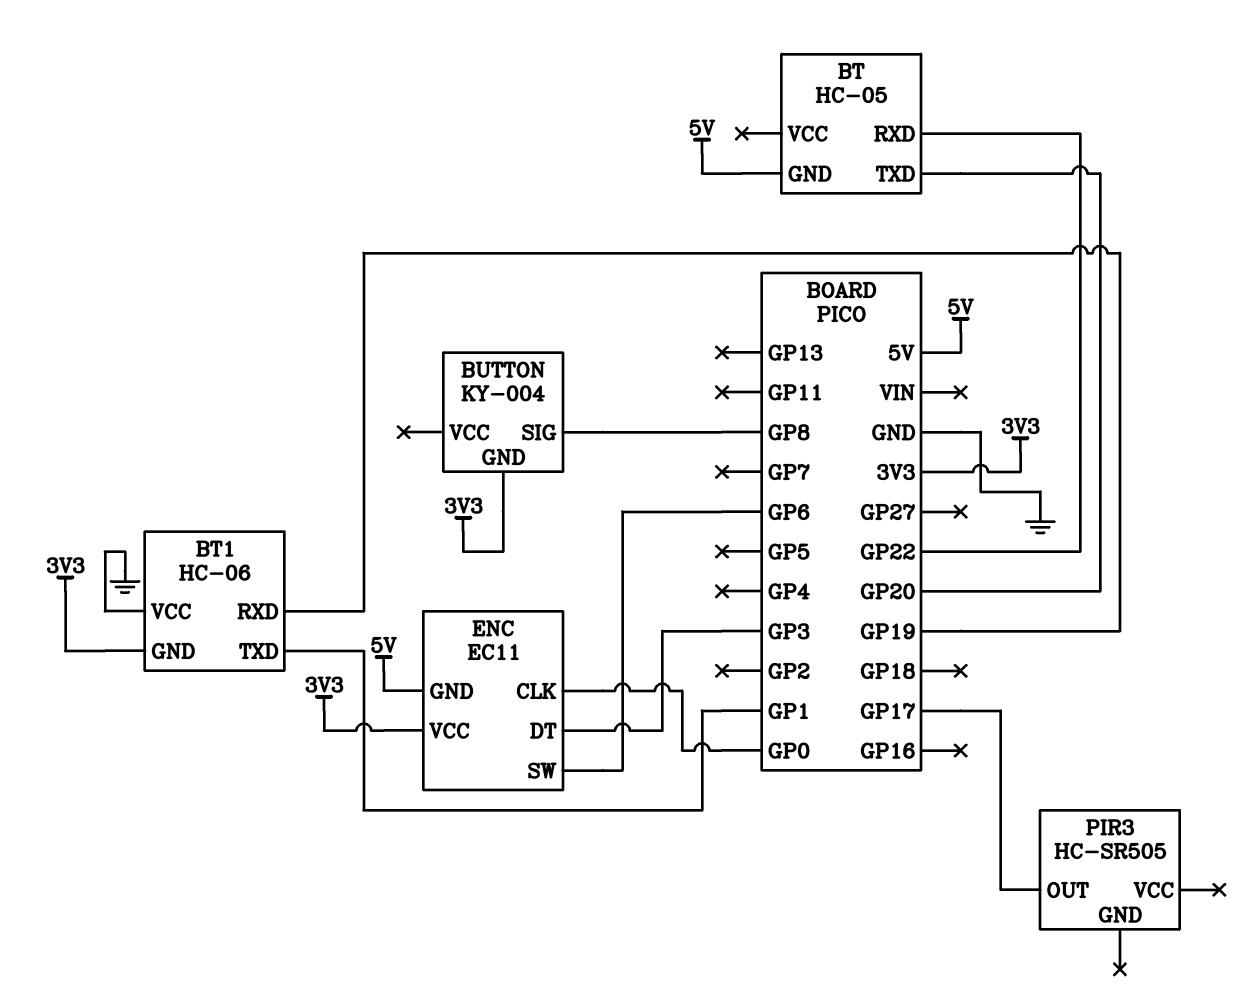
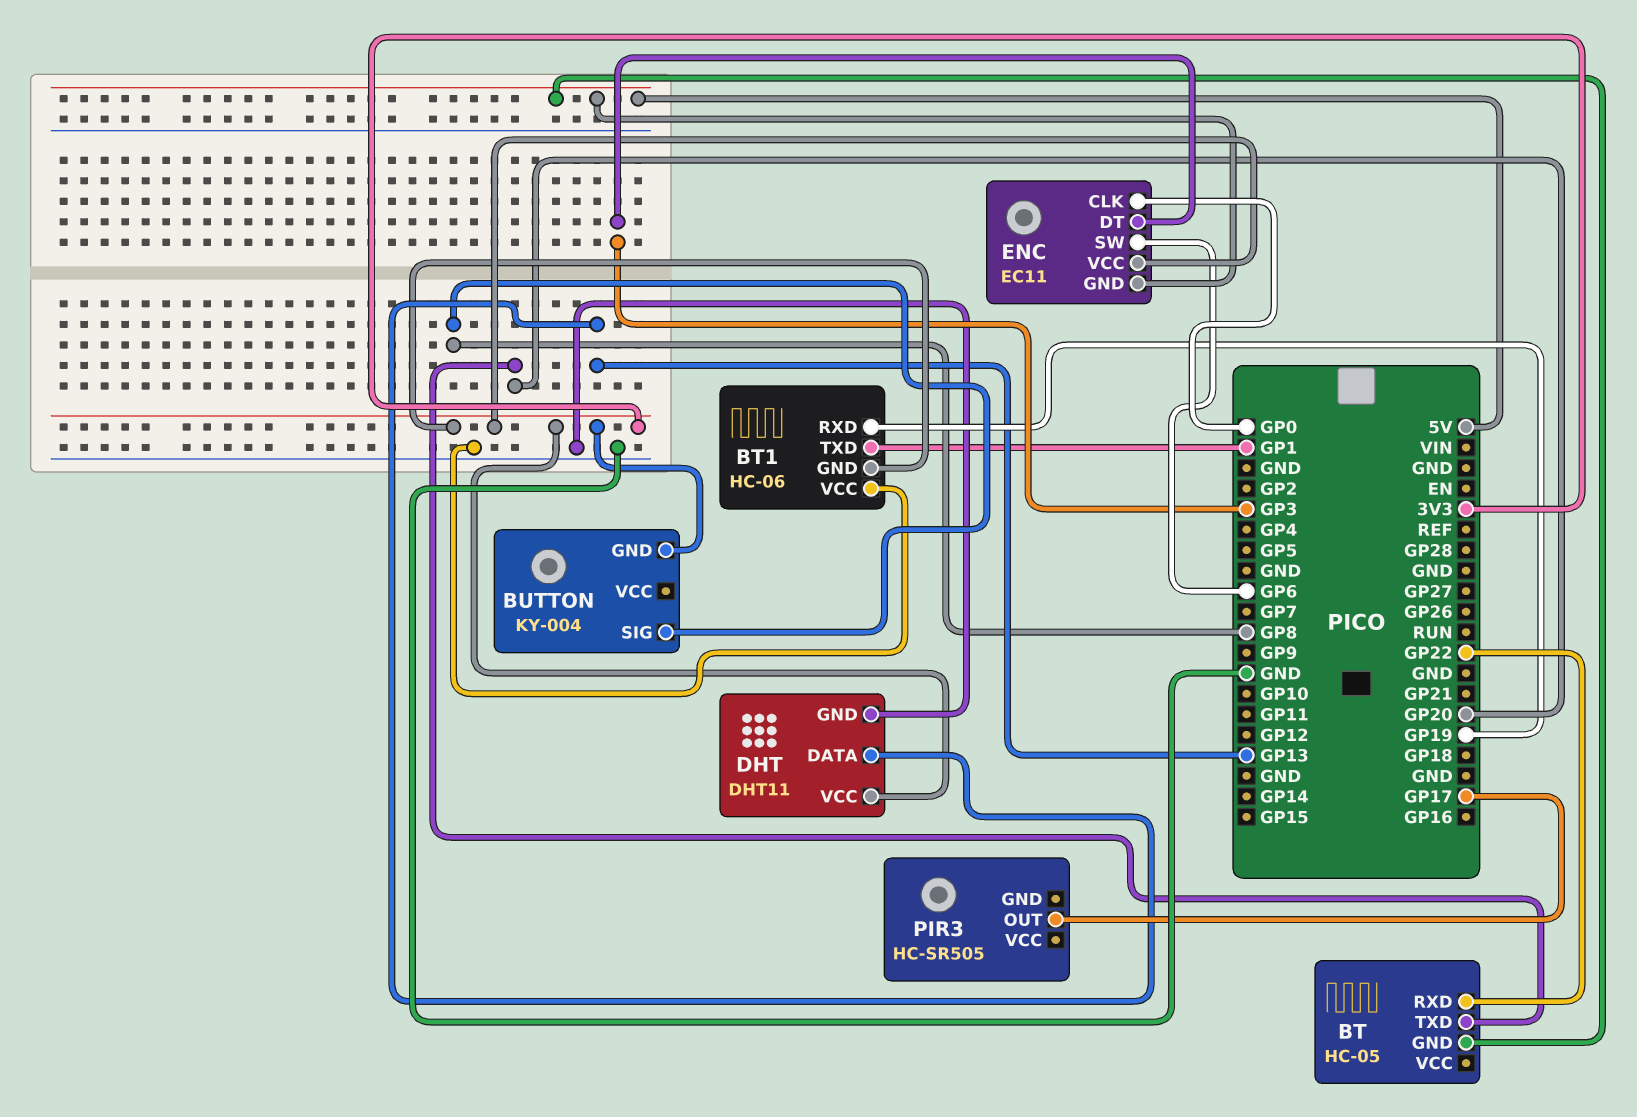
DHT: none -> DHT11
DHT pin DATA: none -> GP13
DHT pin GND: none -> GND
DHT pin VCC: none -> 3V3

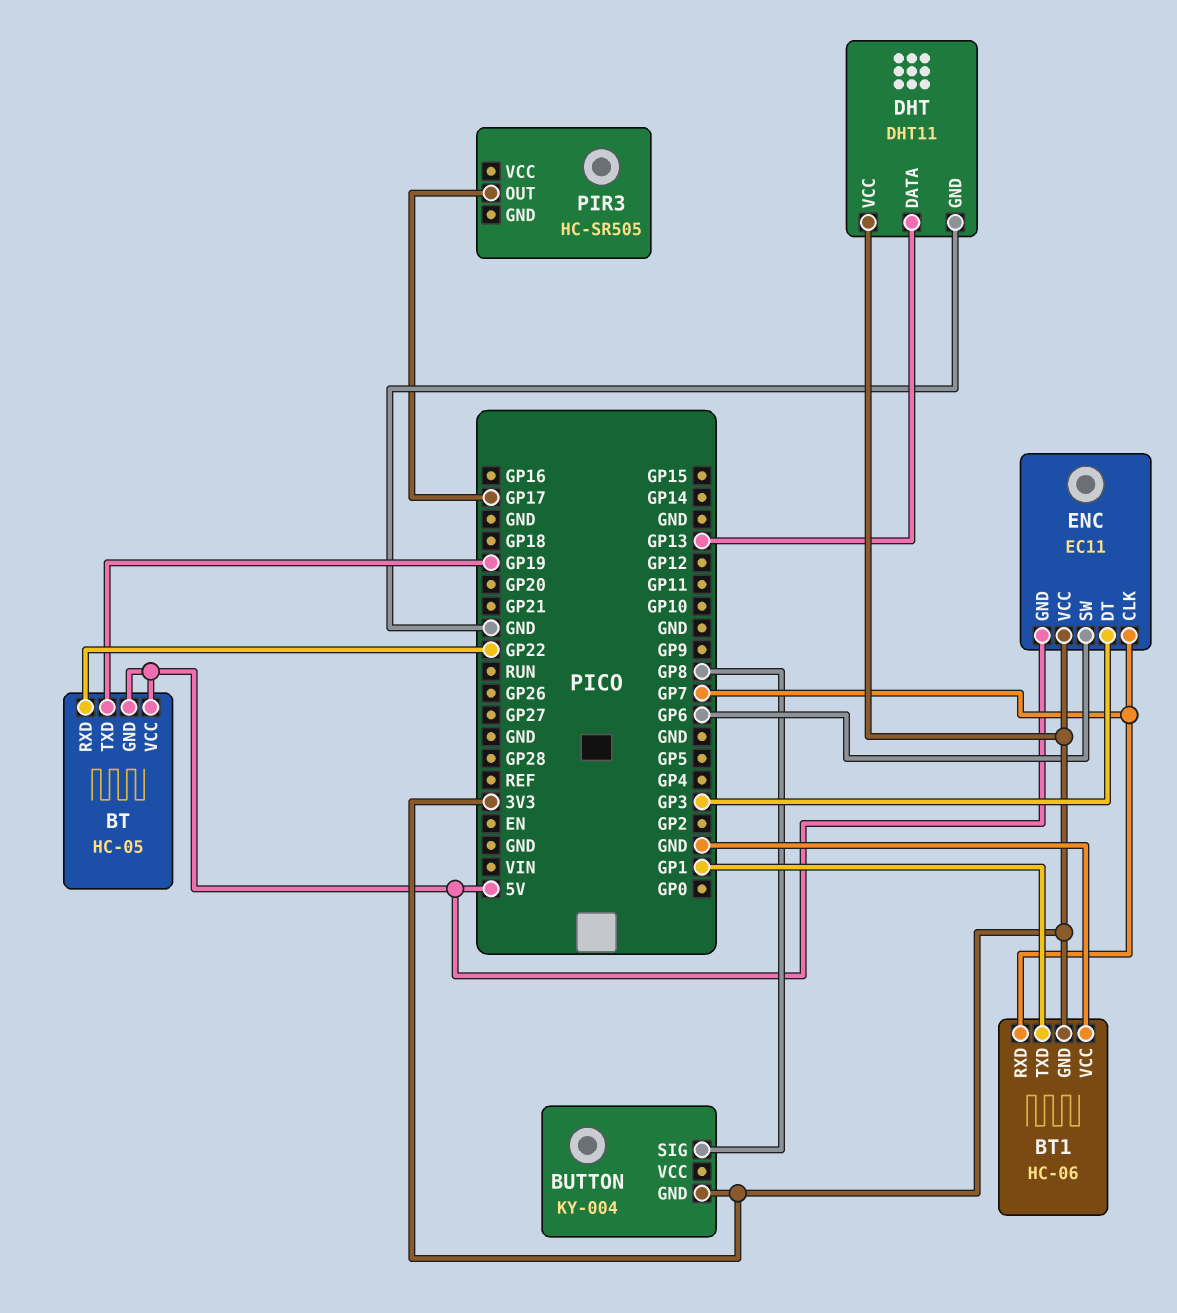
BT pin TXD: GP20 -> GP19
BT pin VCC: none -> 5V
BT1 pin RXD: GP19 -> GP7
ENC pin CLK: GP0 -> GP7

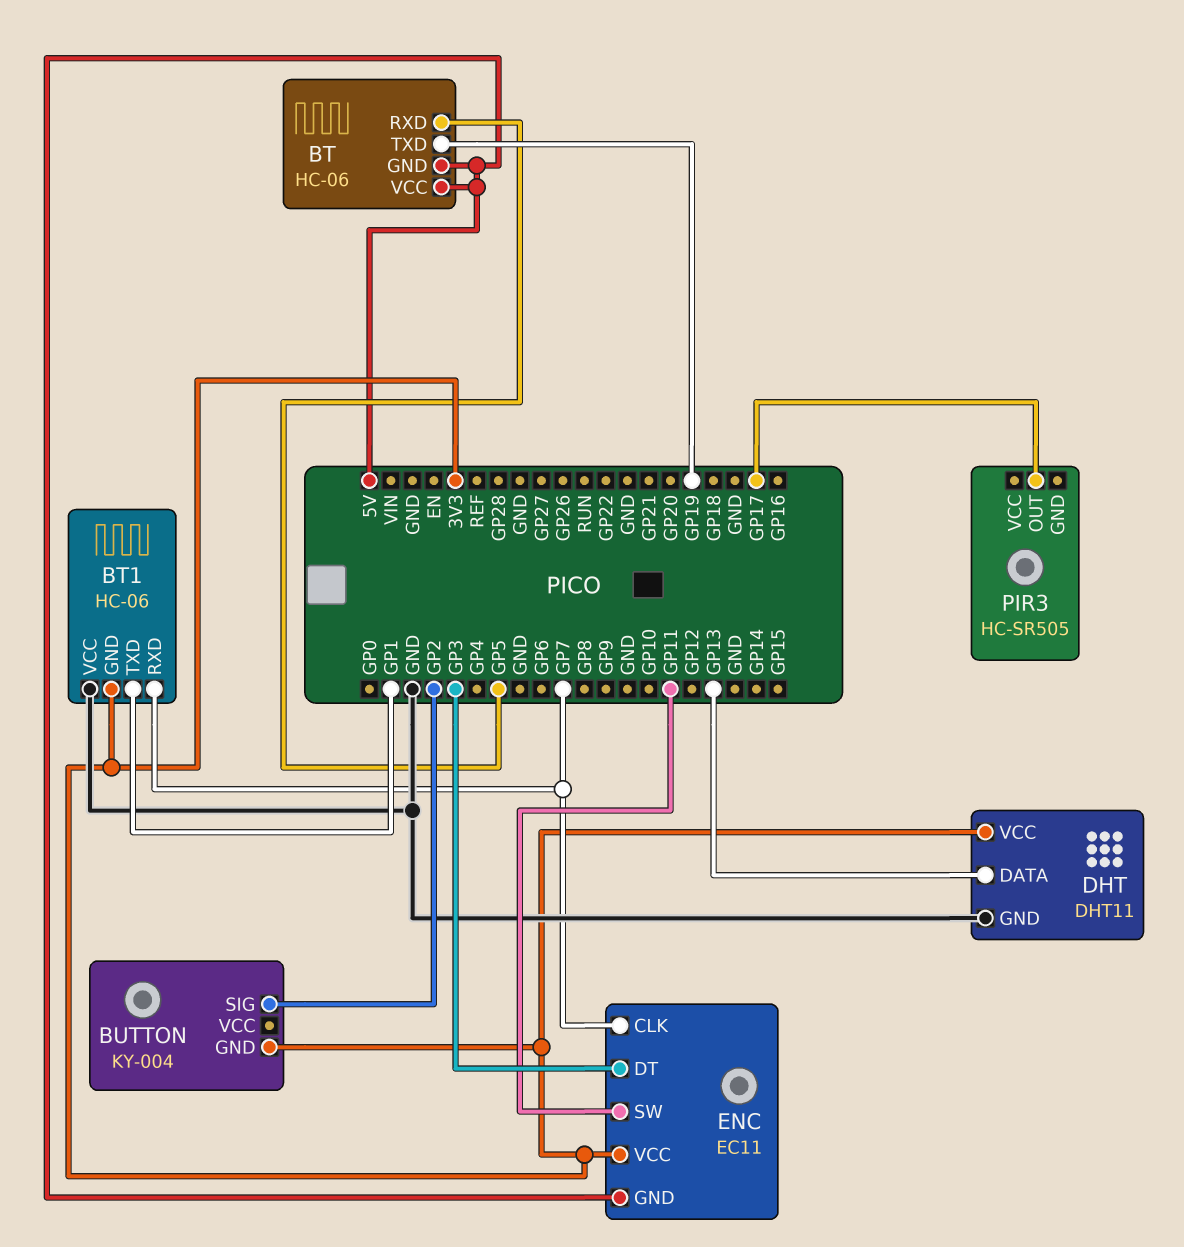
BT: HC-05 -> HC-06
BT pin RXD: GP22 -> GP5
BUTTON pin SIG: GP8 -> GP2
ENC pin SW: GP6 -> GP11

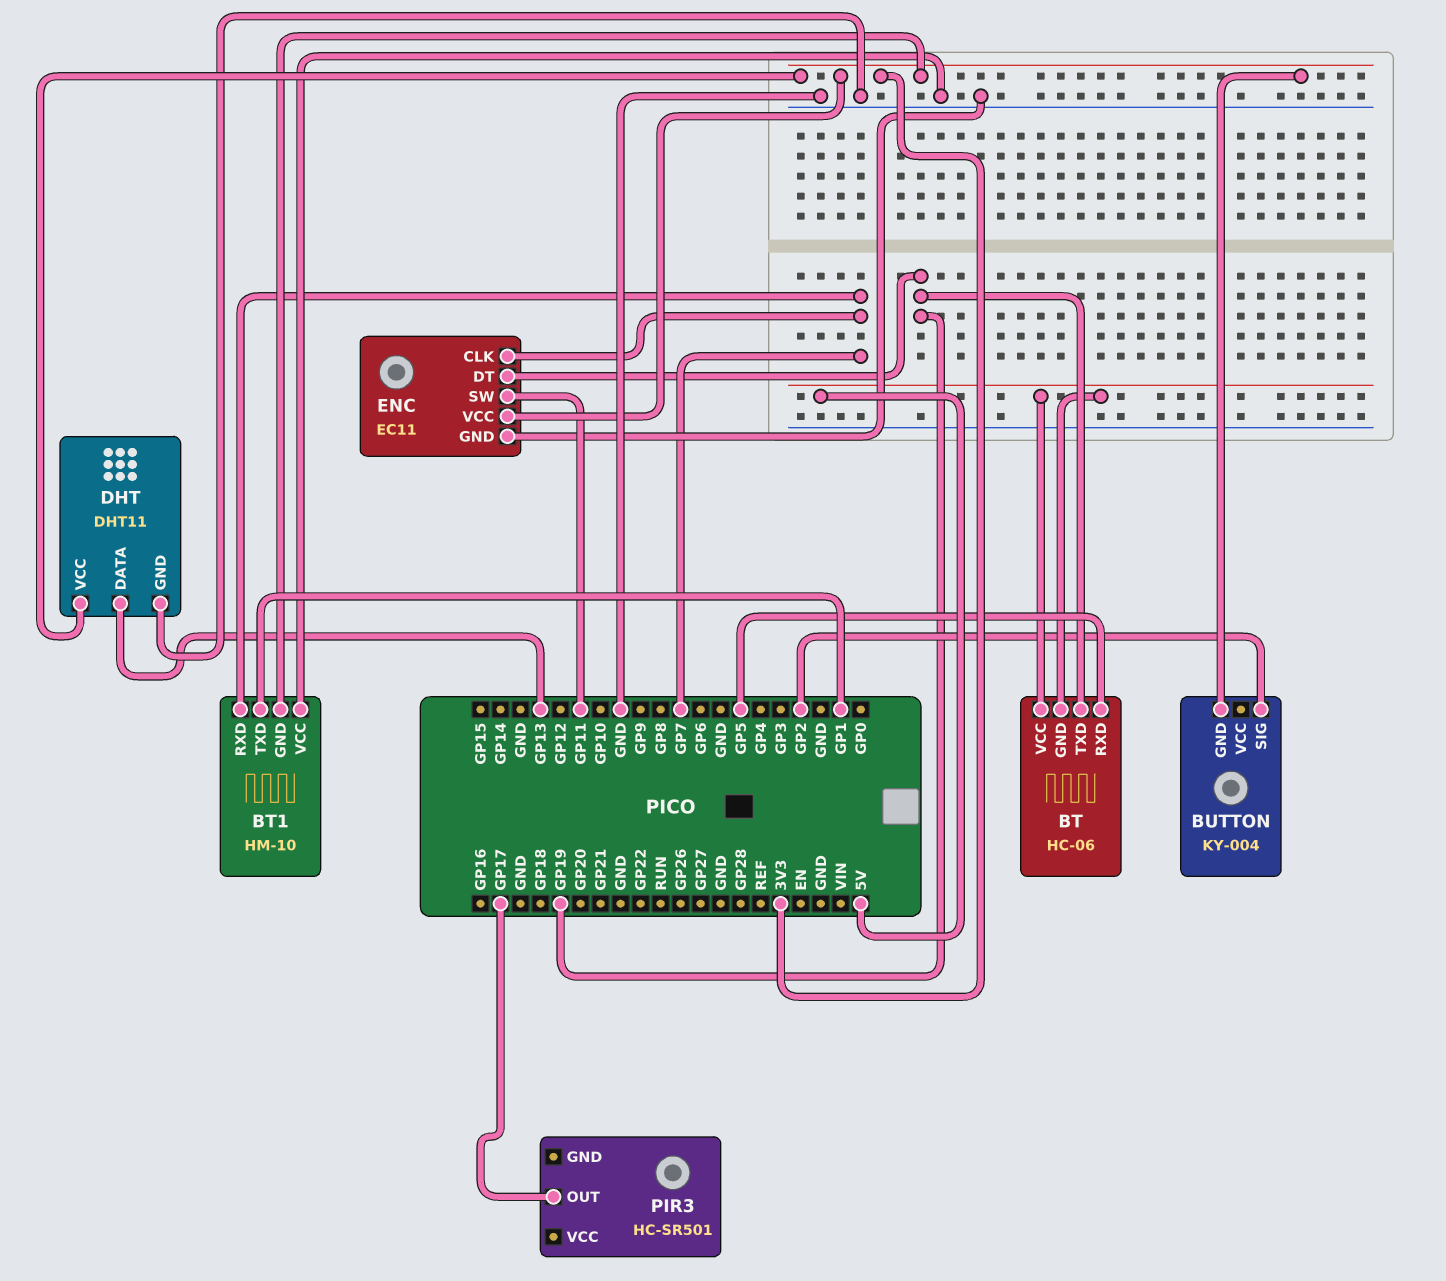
BT1: HC-06 -> HM-10
ENC pin DT: GP3 -> GP19
ENC pin GND: 5V -> GND
PIR3: HC-SR505 -> HC-SR501

